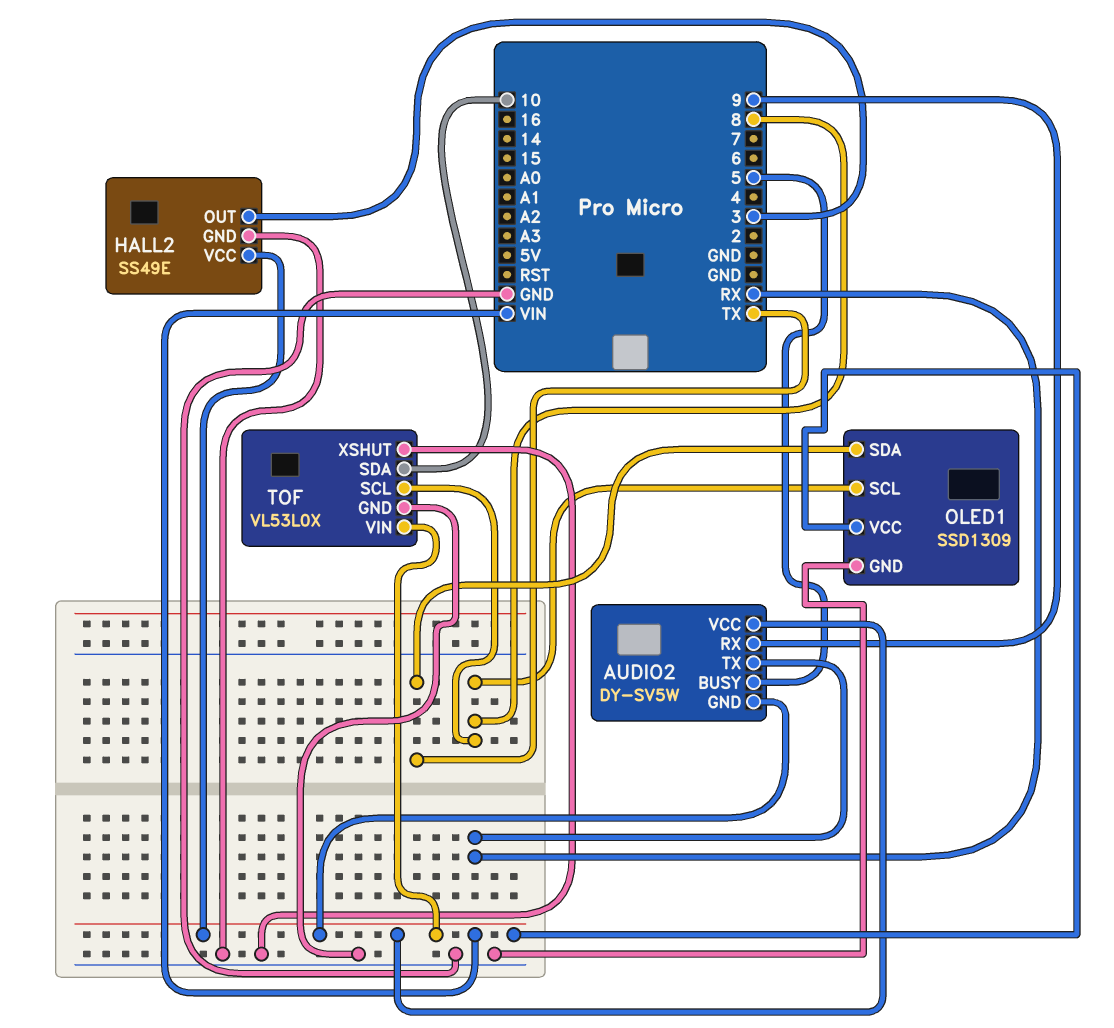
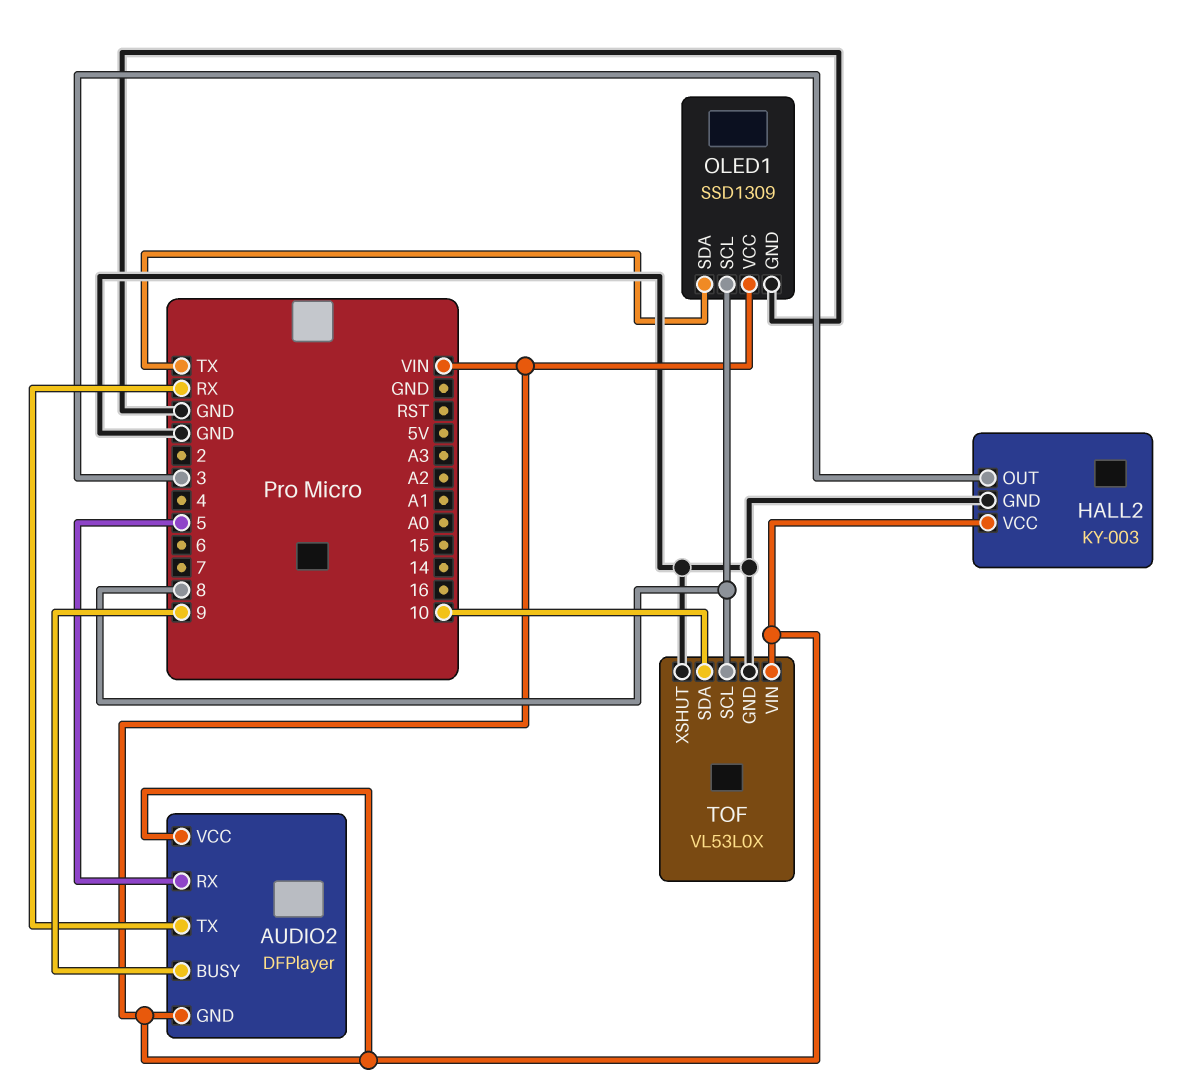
AUDIO2: DY-SV5W -> DFPlayer
AUDIO2 pin BUSY: 5 -> 9
AUDIO2 pin RX: 9 -> 5
HALL2: SS49E -> KY-003

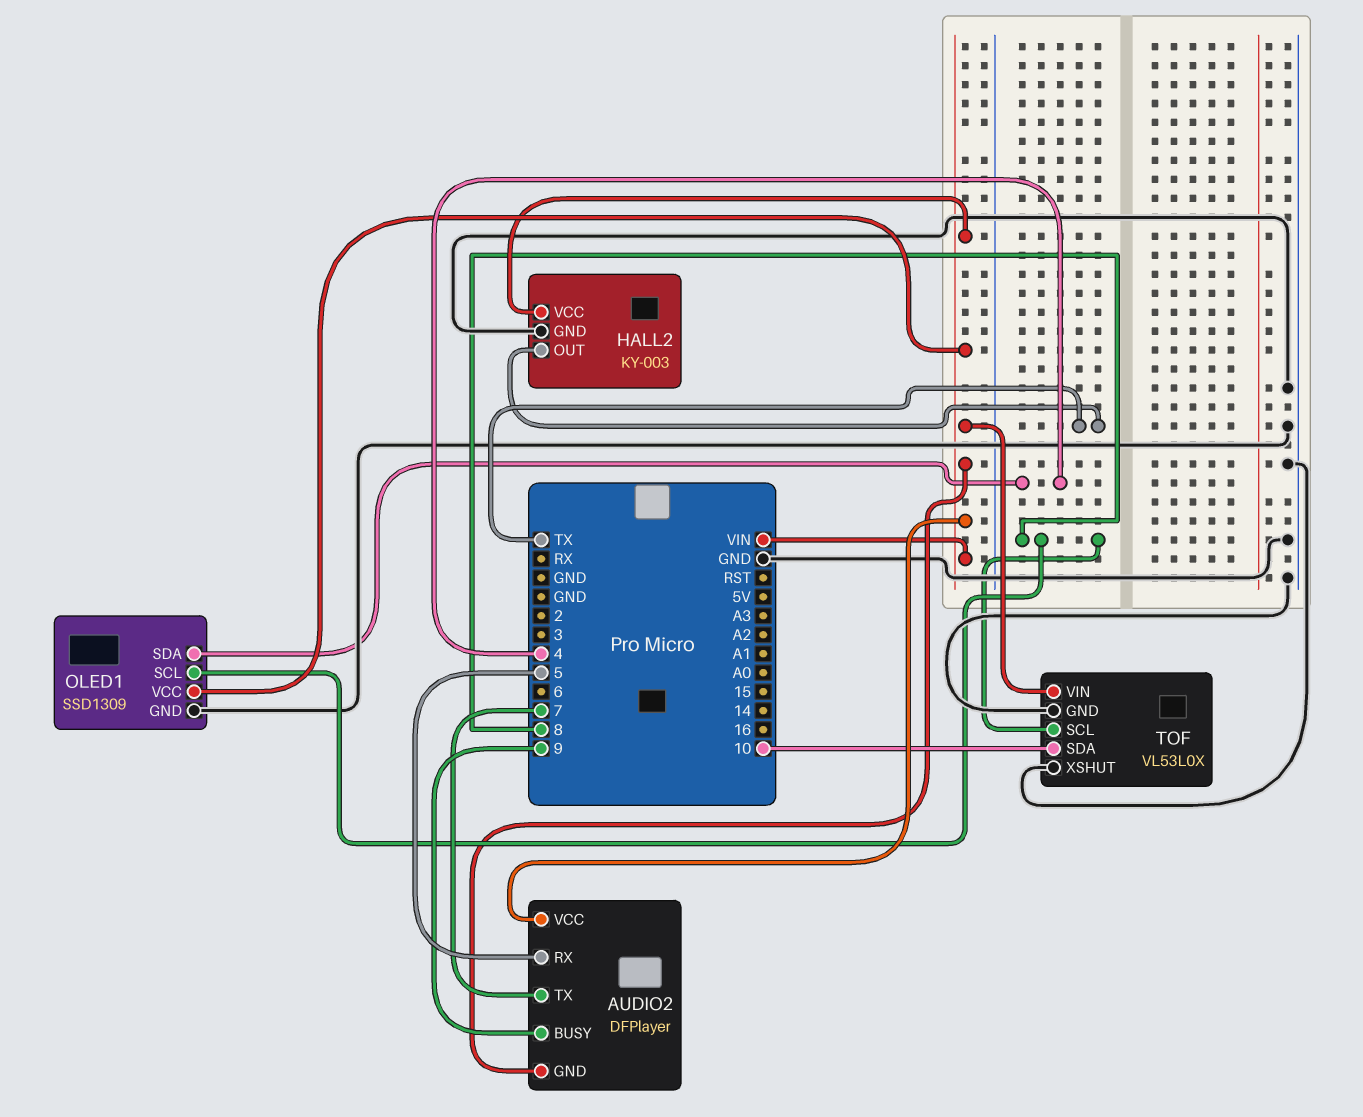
AUDIO2 pin TX: RX -> 7
HALL2 pin OUT: 3 -> TX
OLED1 pin SDA: TX -> 4

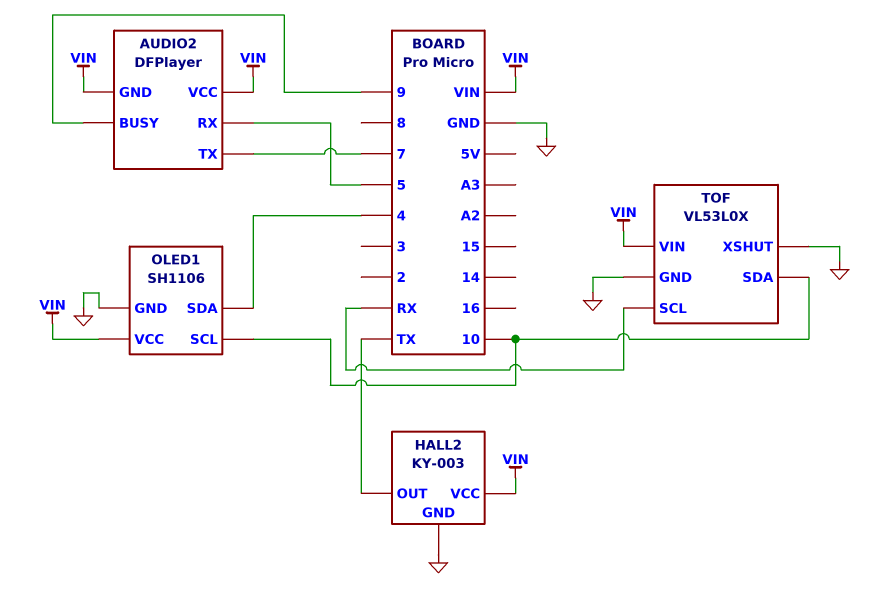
OLED1: SSD1309 -> SH1106
OLED1 pin SCL: 8 -> 10
TOF pin SCL: 8 -> RX

